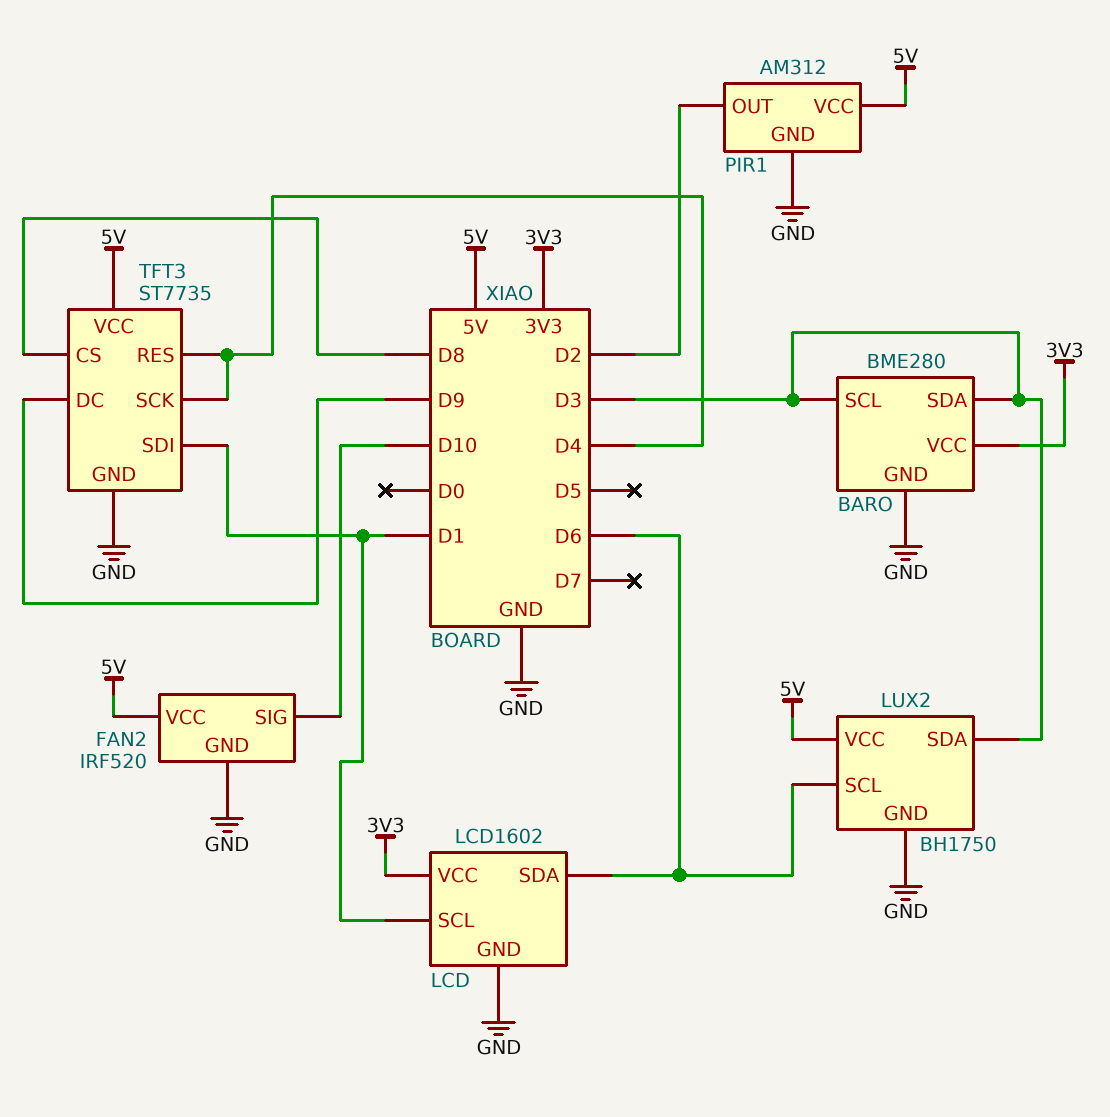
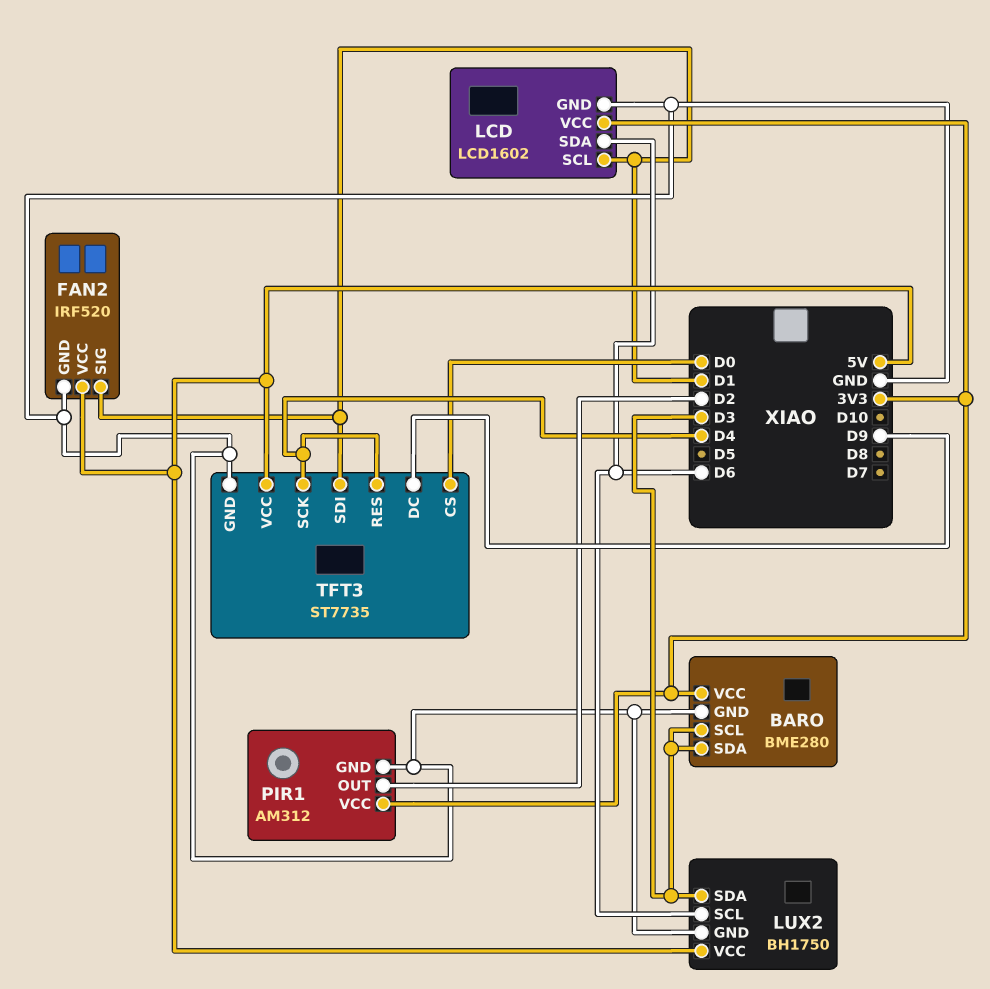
FAN2 pin SIG: D10 -> D1
PIR1 pin VCC: 5V -> 3V3
TFT3 pin CS: D8 -> D0

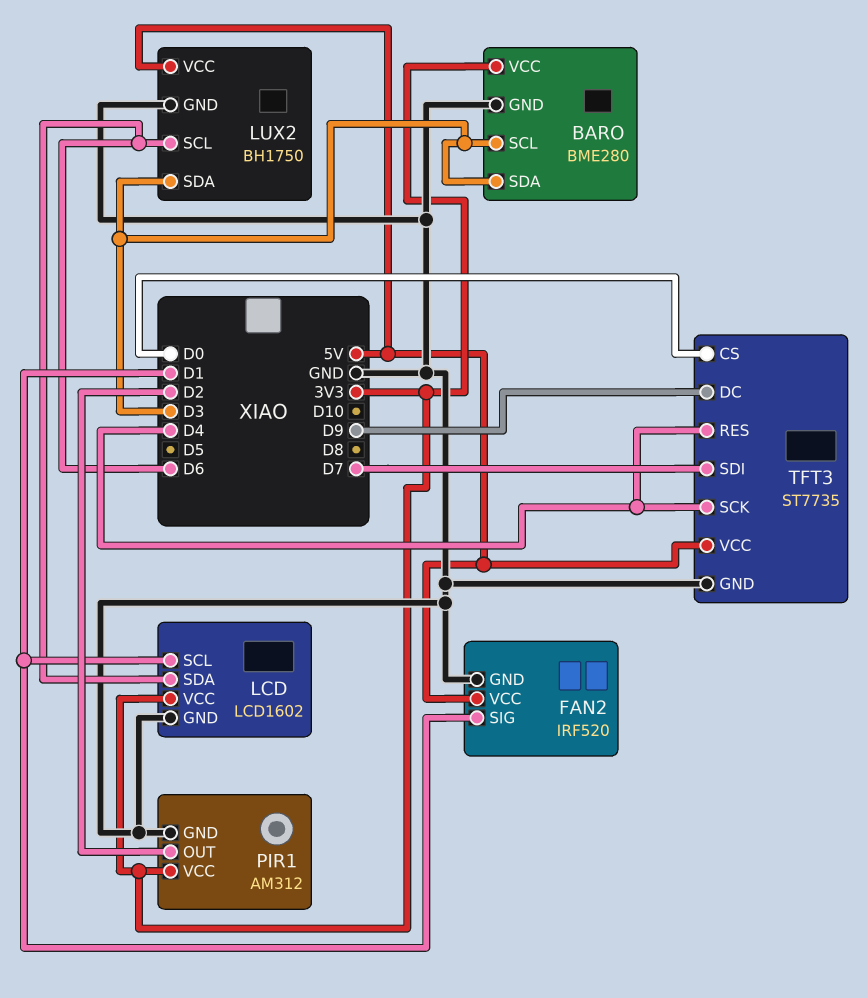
TFT3 pin SDI: D1 -> D7

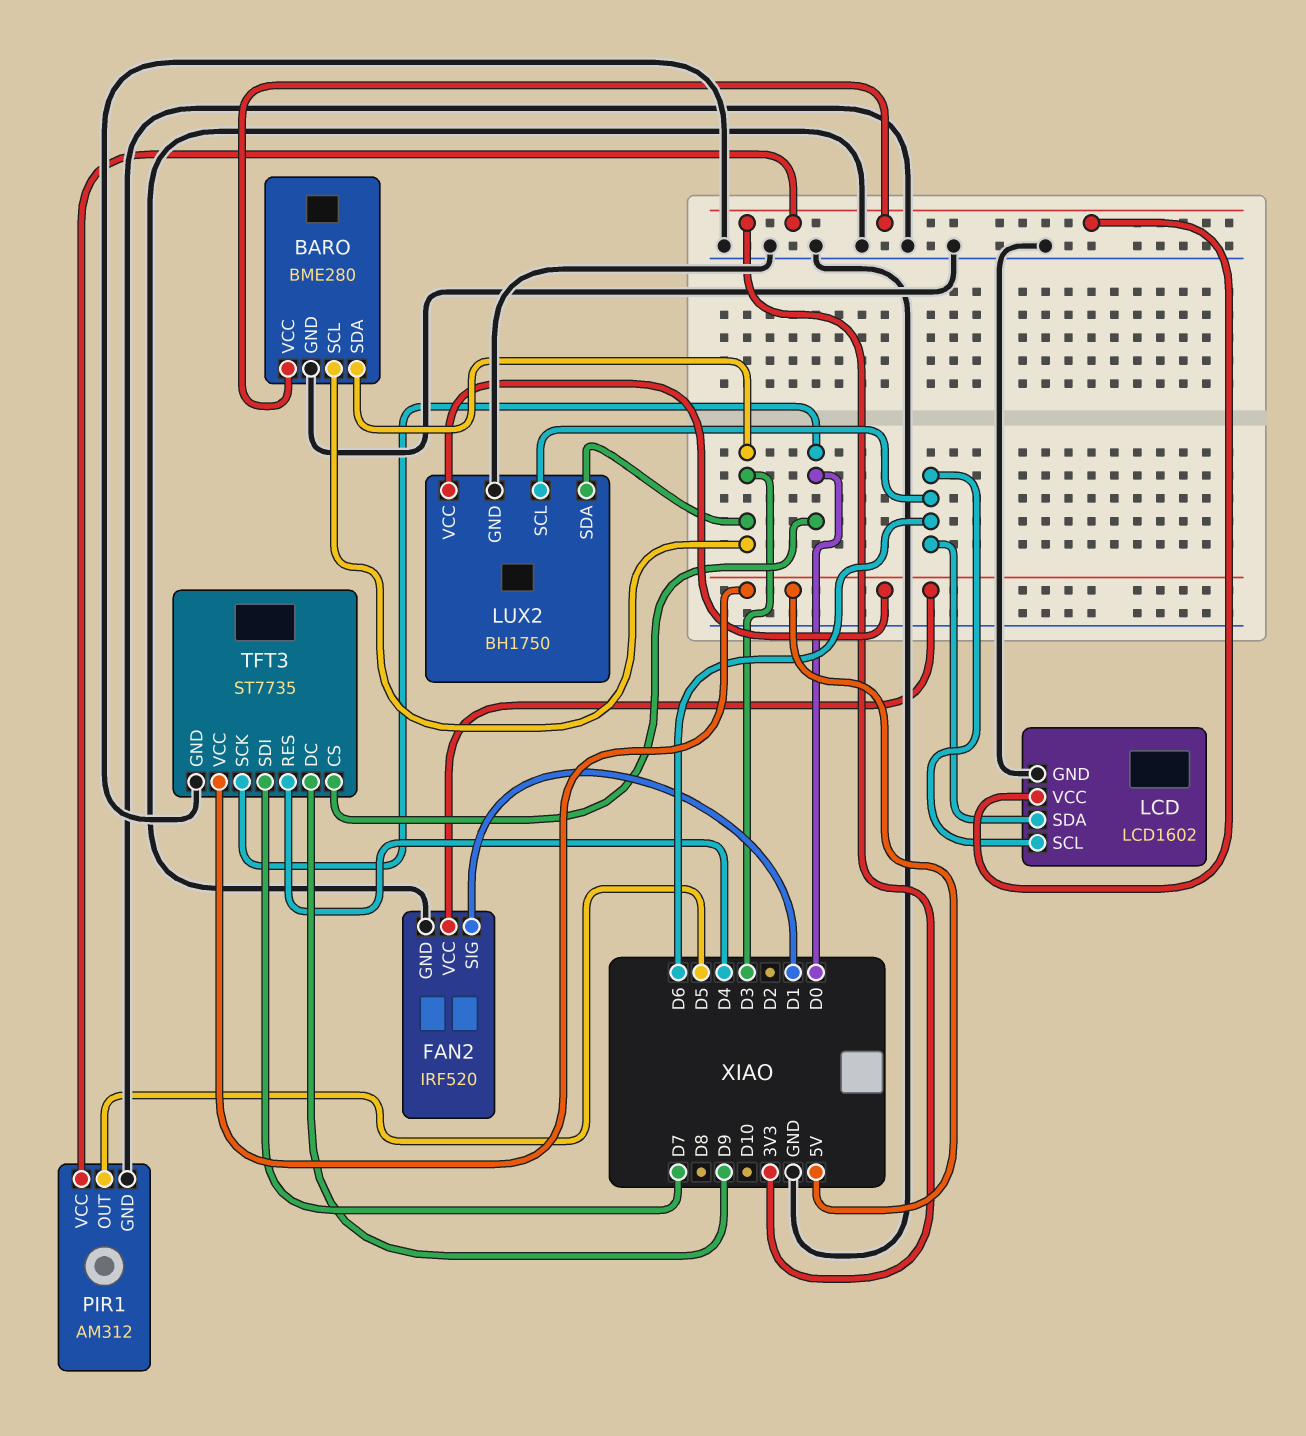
LCD pin SCL: D1 -> D6
PIR1 pin OUT: D2 -> D5
TFT3 pin SCK: D4 -> D0

